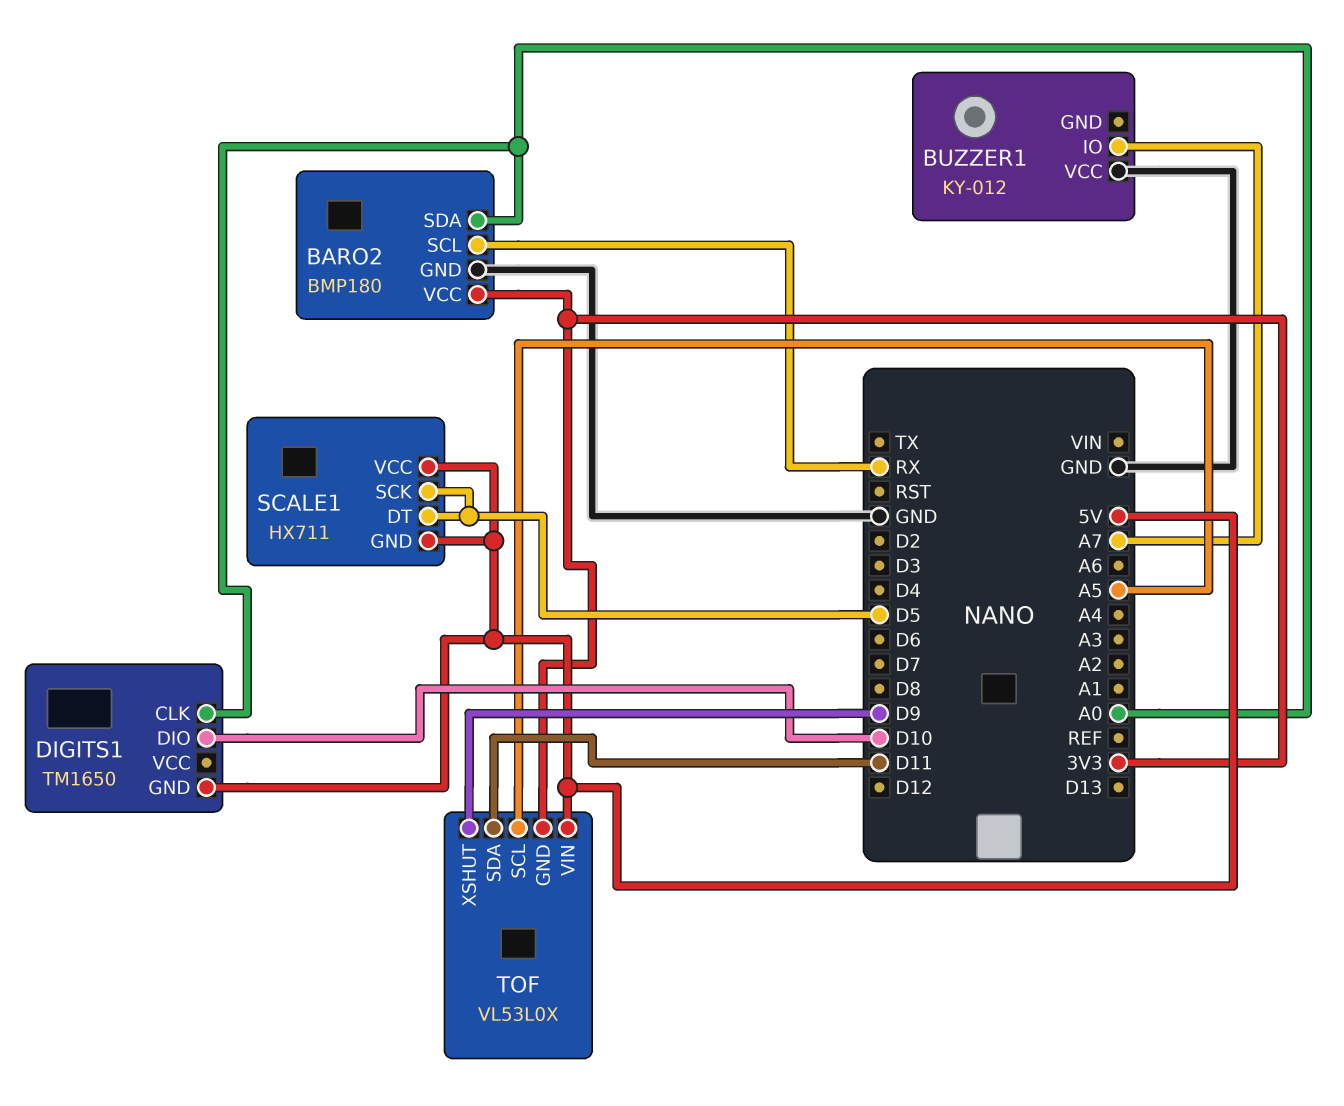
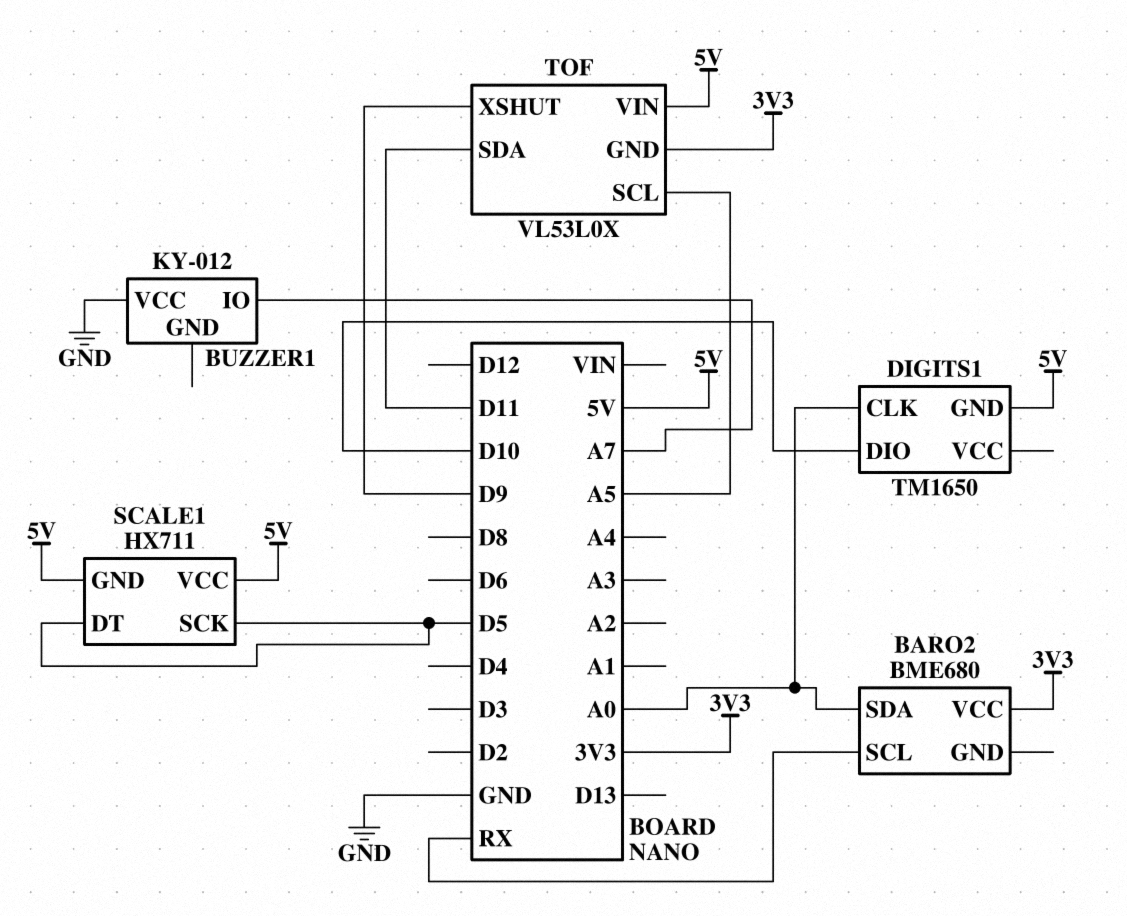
BARO2: BMP180 -> BME680
BARO2 pin GND: GND -> none

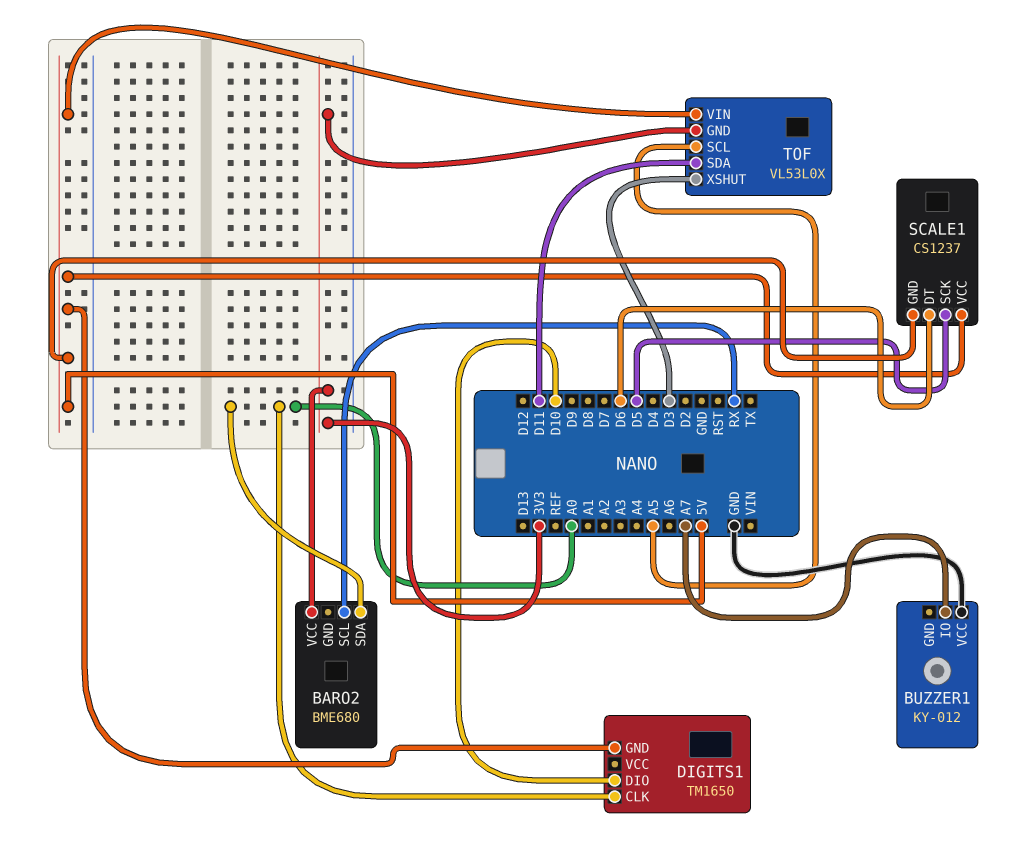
SCALE1: HX711 -> CS1237
SCALE1 pin DT: D5 -> D6
TOF pin XSHUT: D9 -> D3

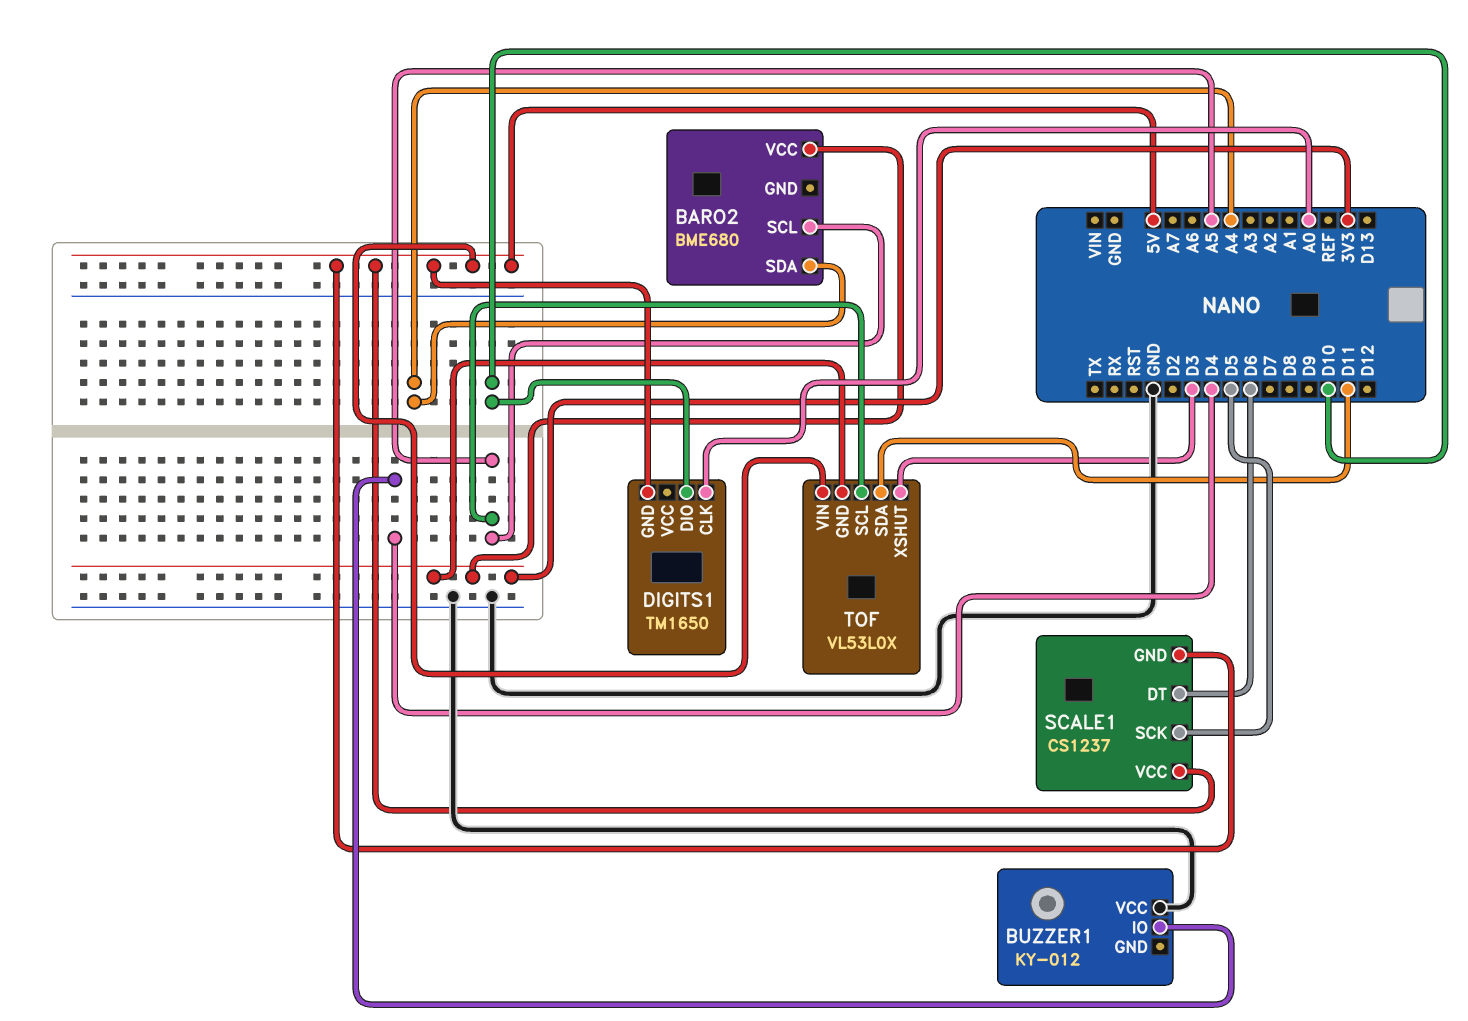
BARO2 pin SCL: RX -> A5
BARO2 pin SDA: A0 -> A4
BUZZER1 pin IO: A7 -> D4

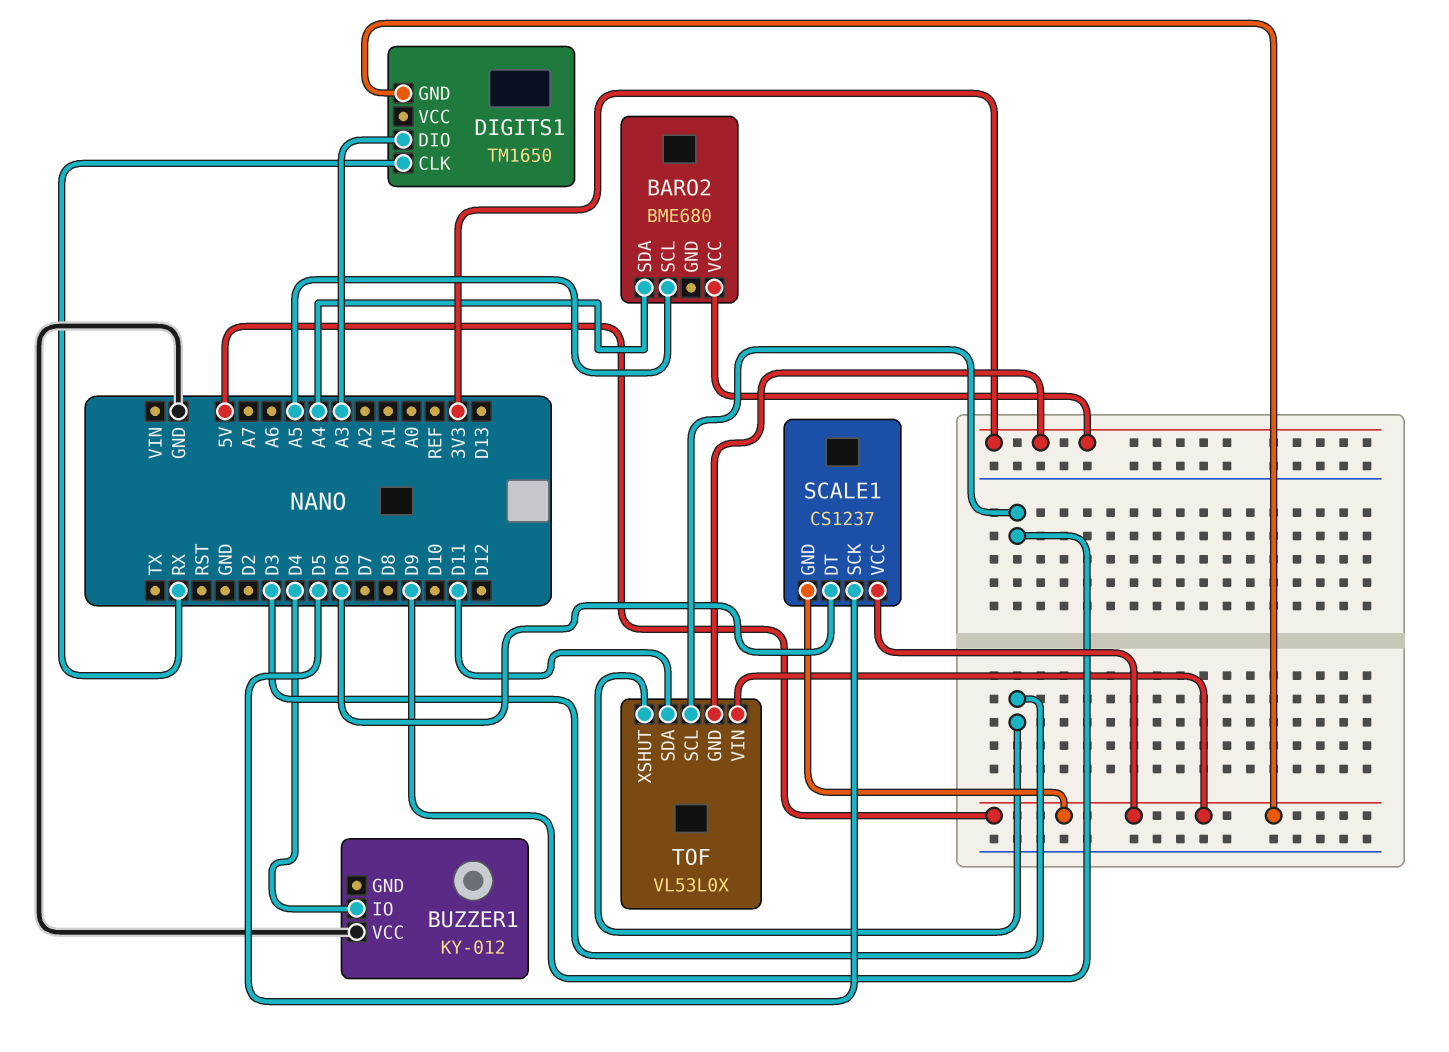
DIGITS1 pin CLK: A0 -> RX
DIGITS1 pin DIO: D10 -> A3
TOF pin SCL: A5 -> D9

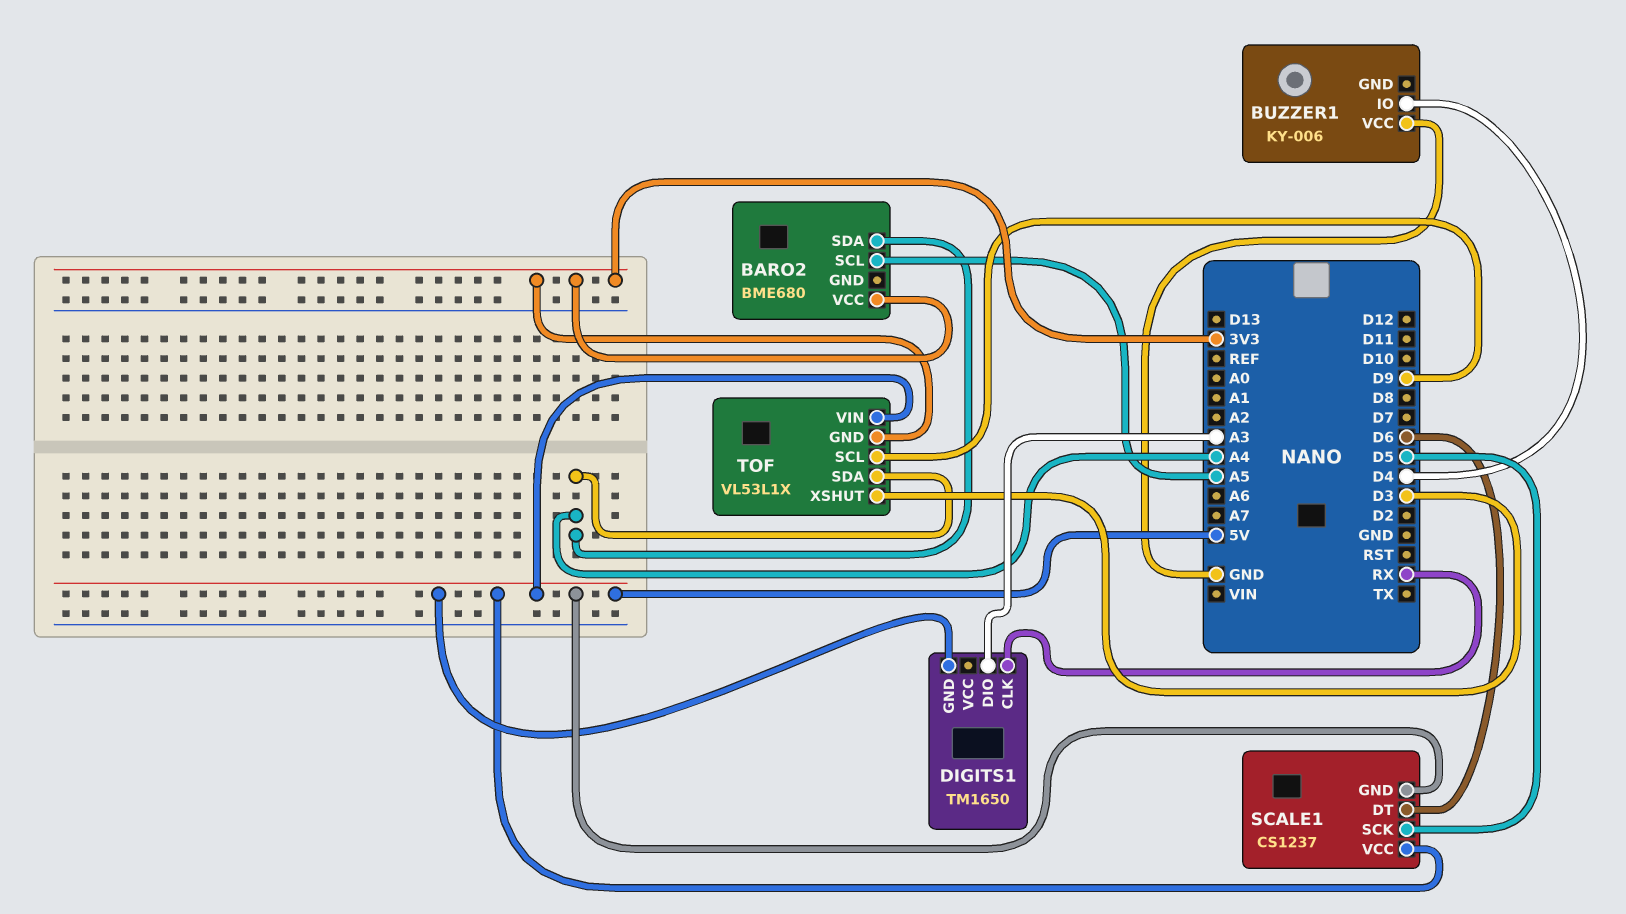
BUZZER1: KY-012 -> KY-006
TOF: VL53L0X -> VL53L1X
TOF pin SDA: D11 -> A4

